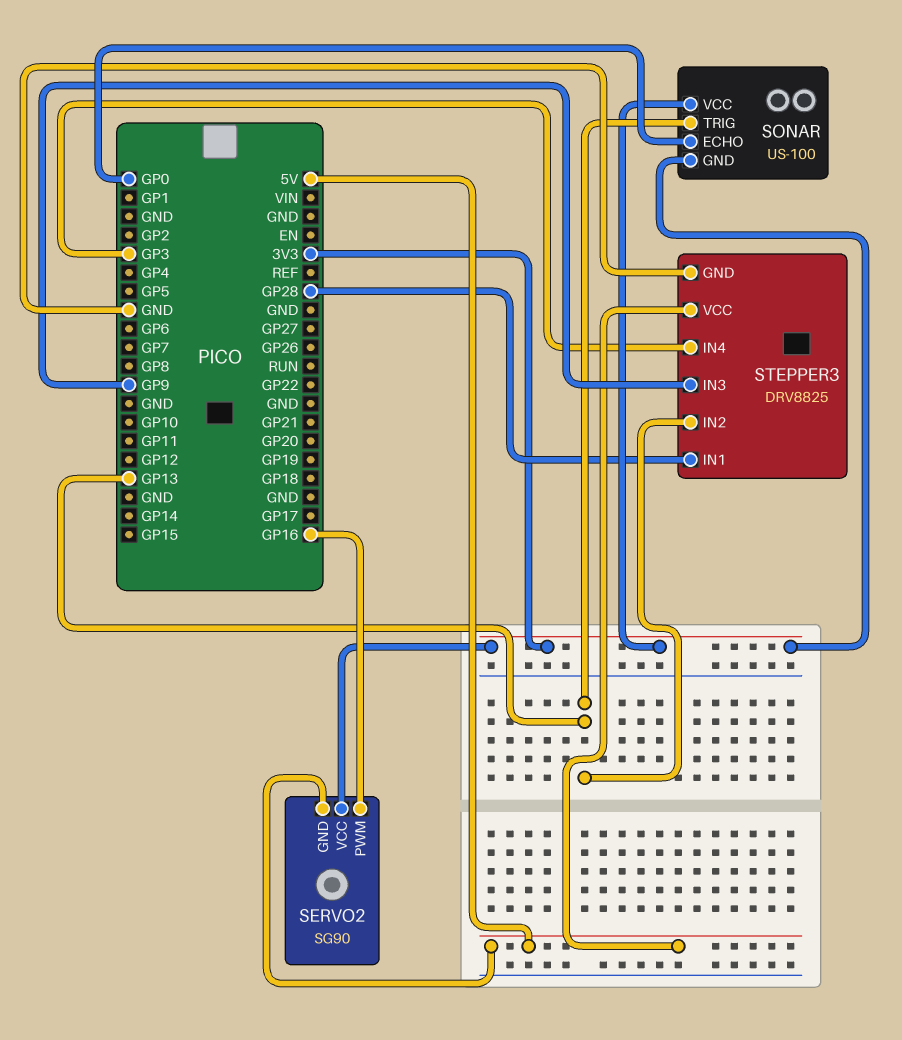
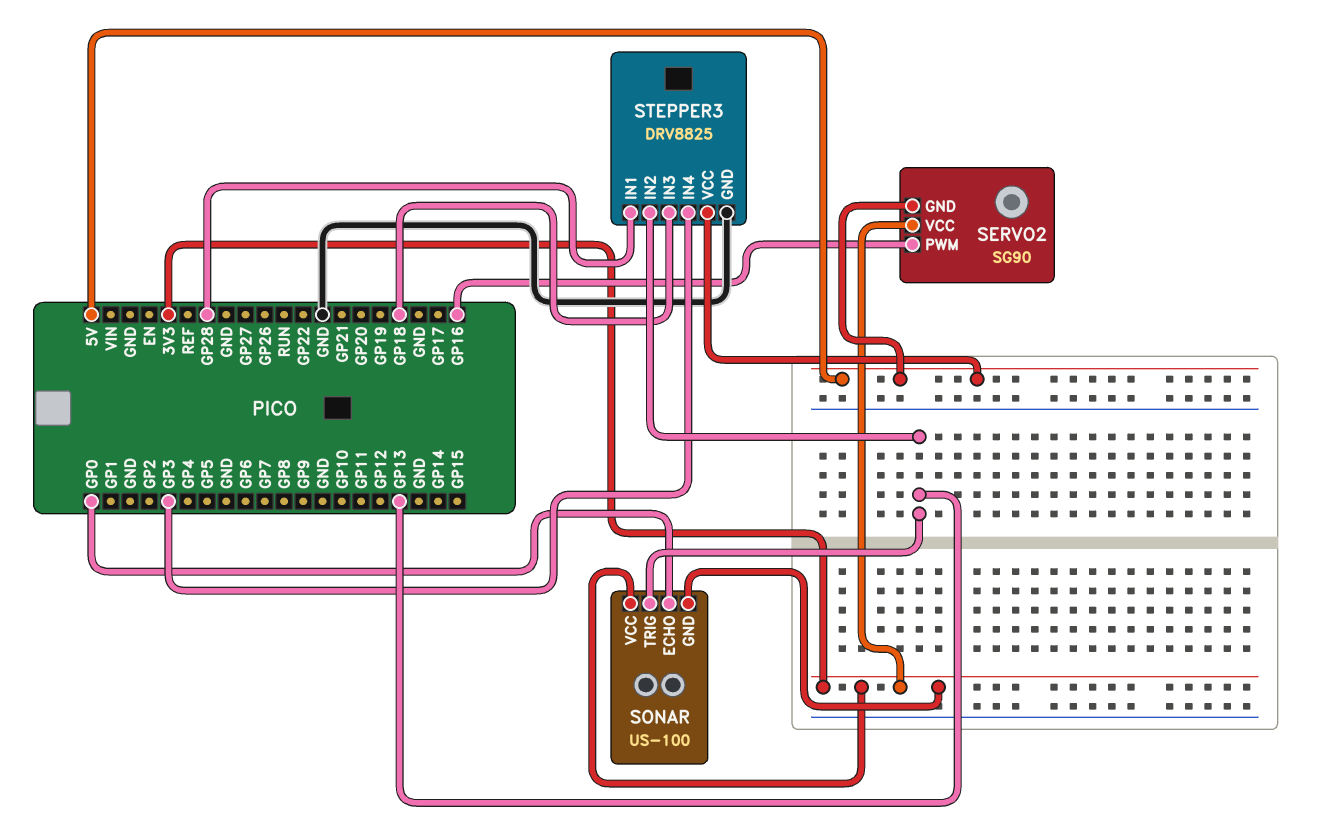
STEPPER3 pin IN3: GP9 -> GP18

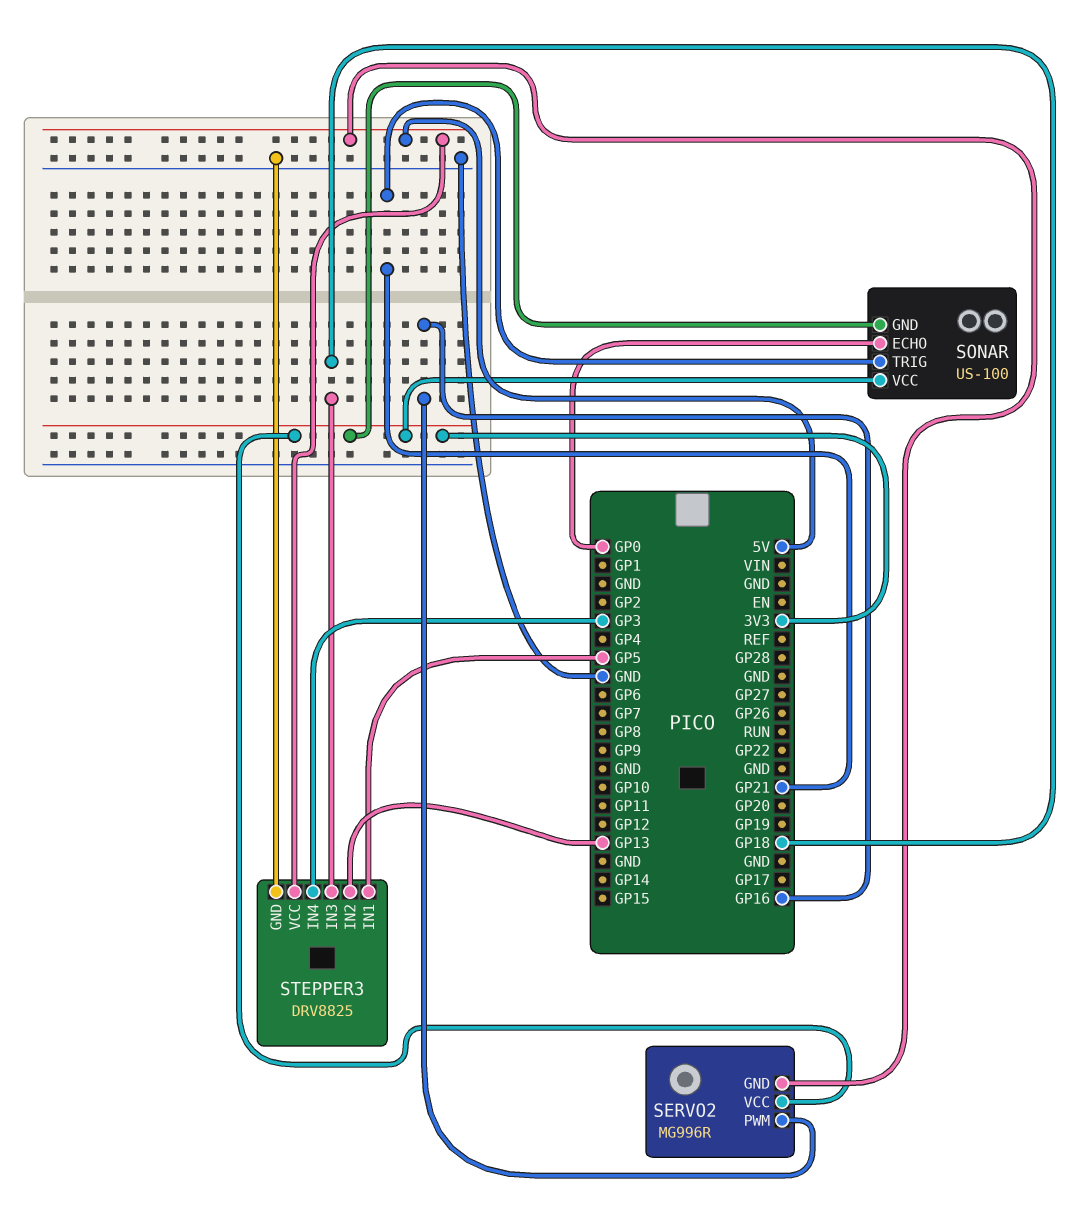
SERVO2: SG90 -> MG996R
SONAR pin TRIG: GP13 -> GP21
STEPPER3 pin IN1: GP28 -> GP5

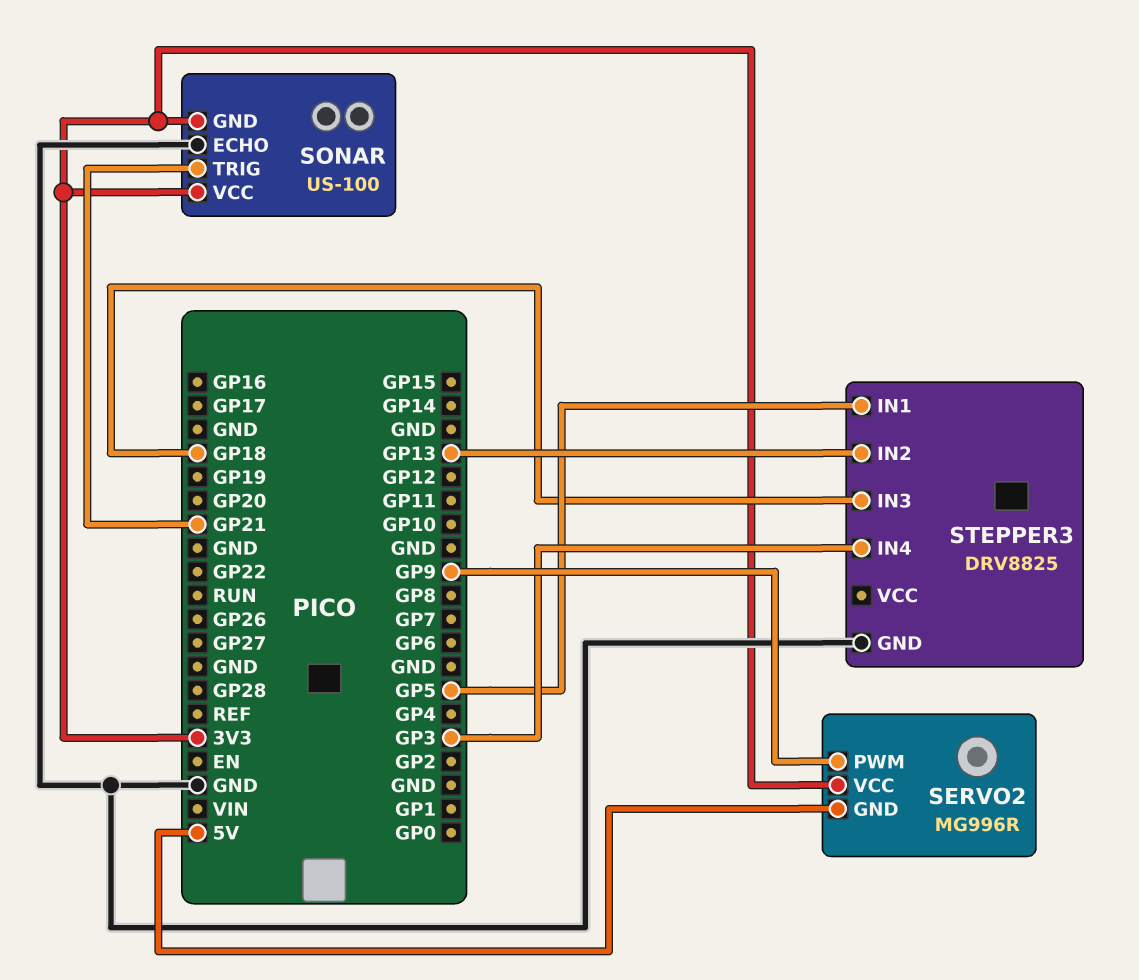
SERVO2 pin PWM: GP16 -> GP9
SONAR pin ECHO: GP0 -> GND
STEPPER3 pin VCC: 5V -> none

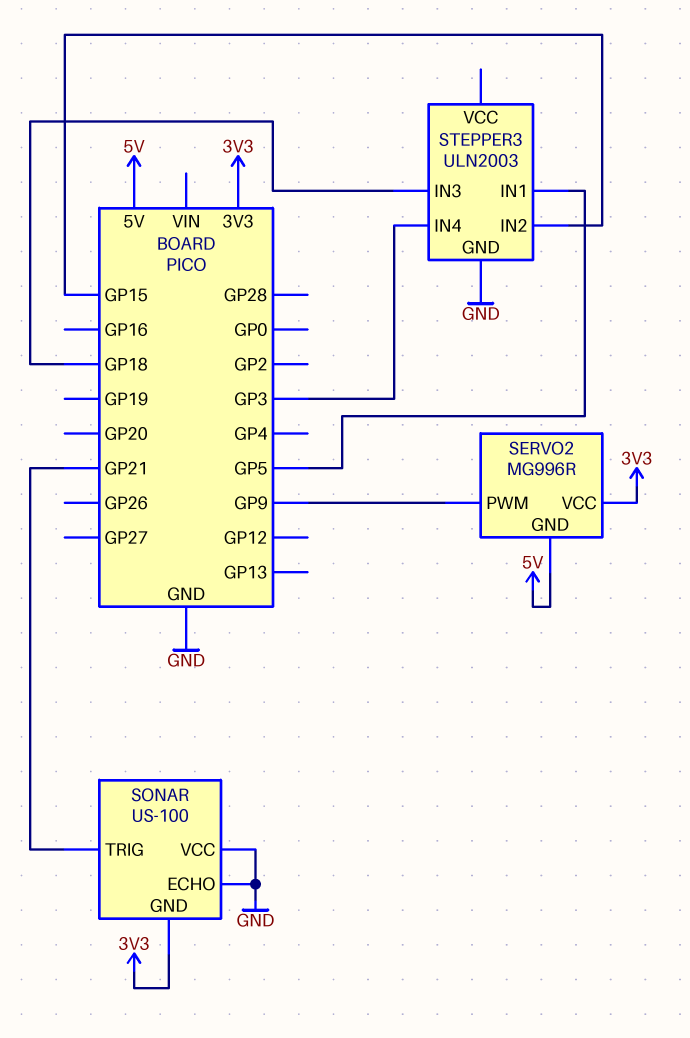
SONAR pin VCC: 3V3 -> GND
STEPPER3: DRV8825 -> ULN2003
STEPPER3 pin IN2: GP13 -> GP15

